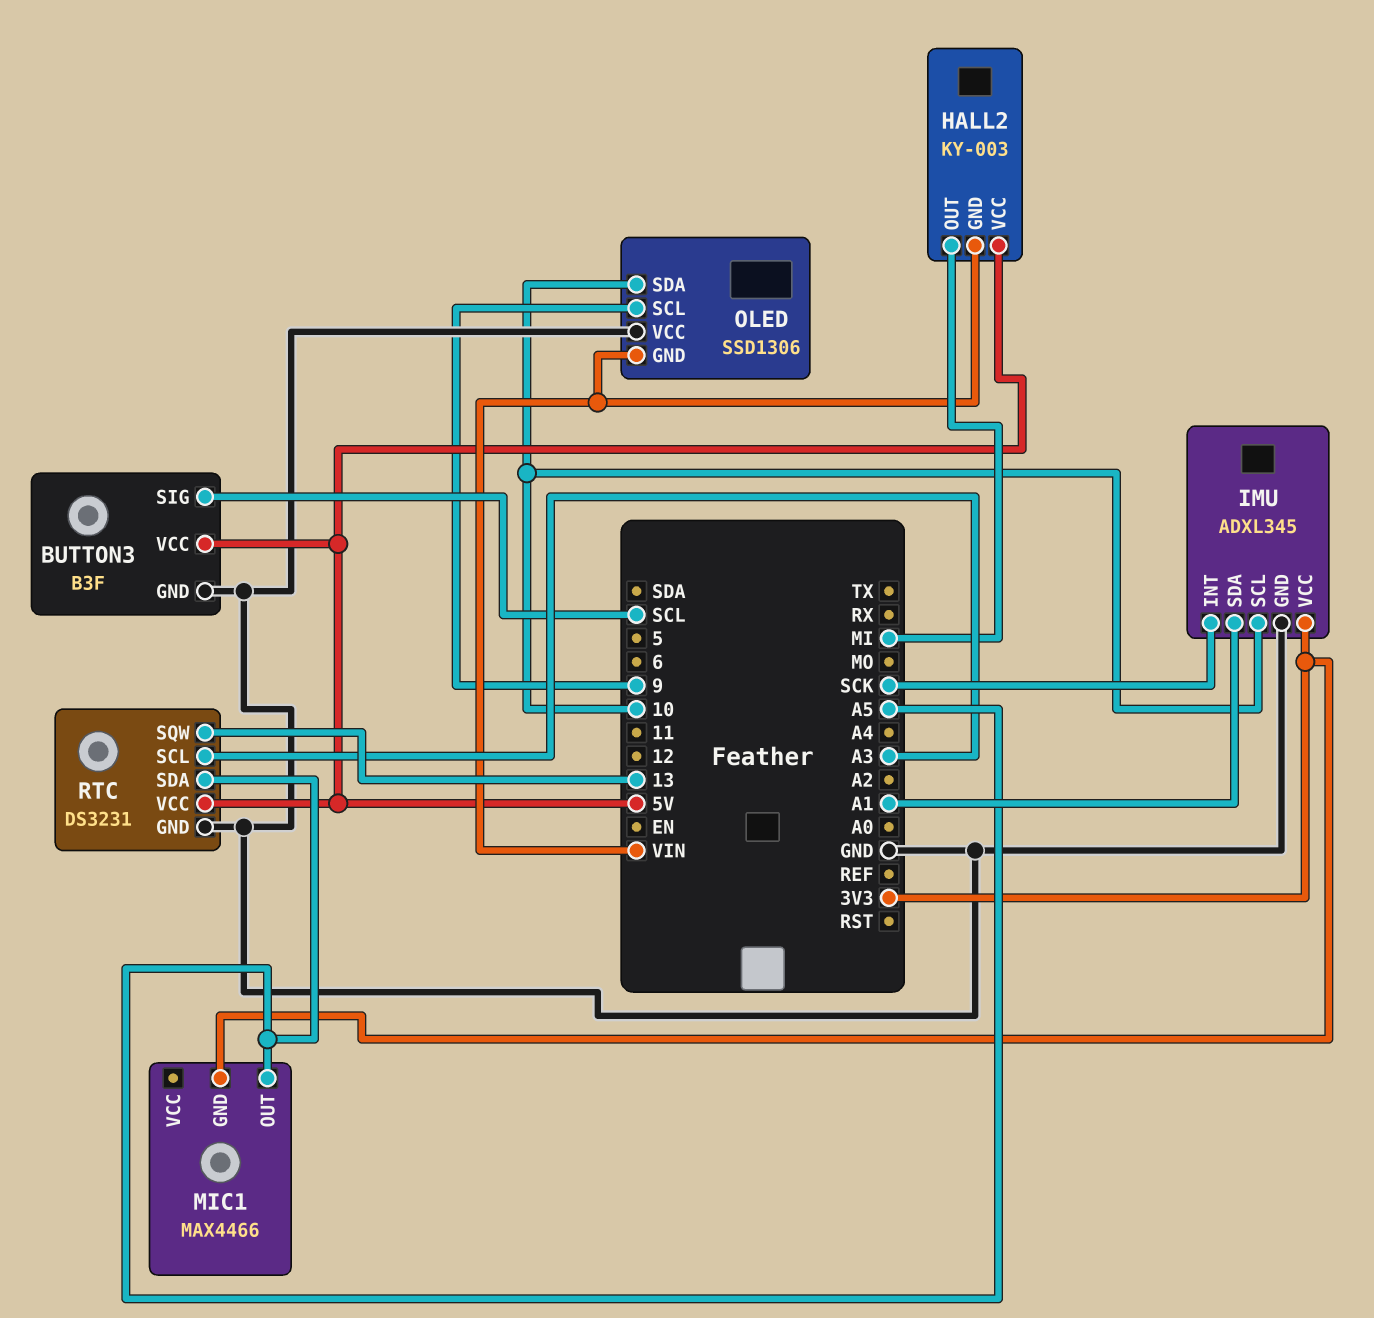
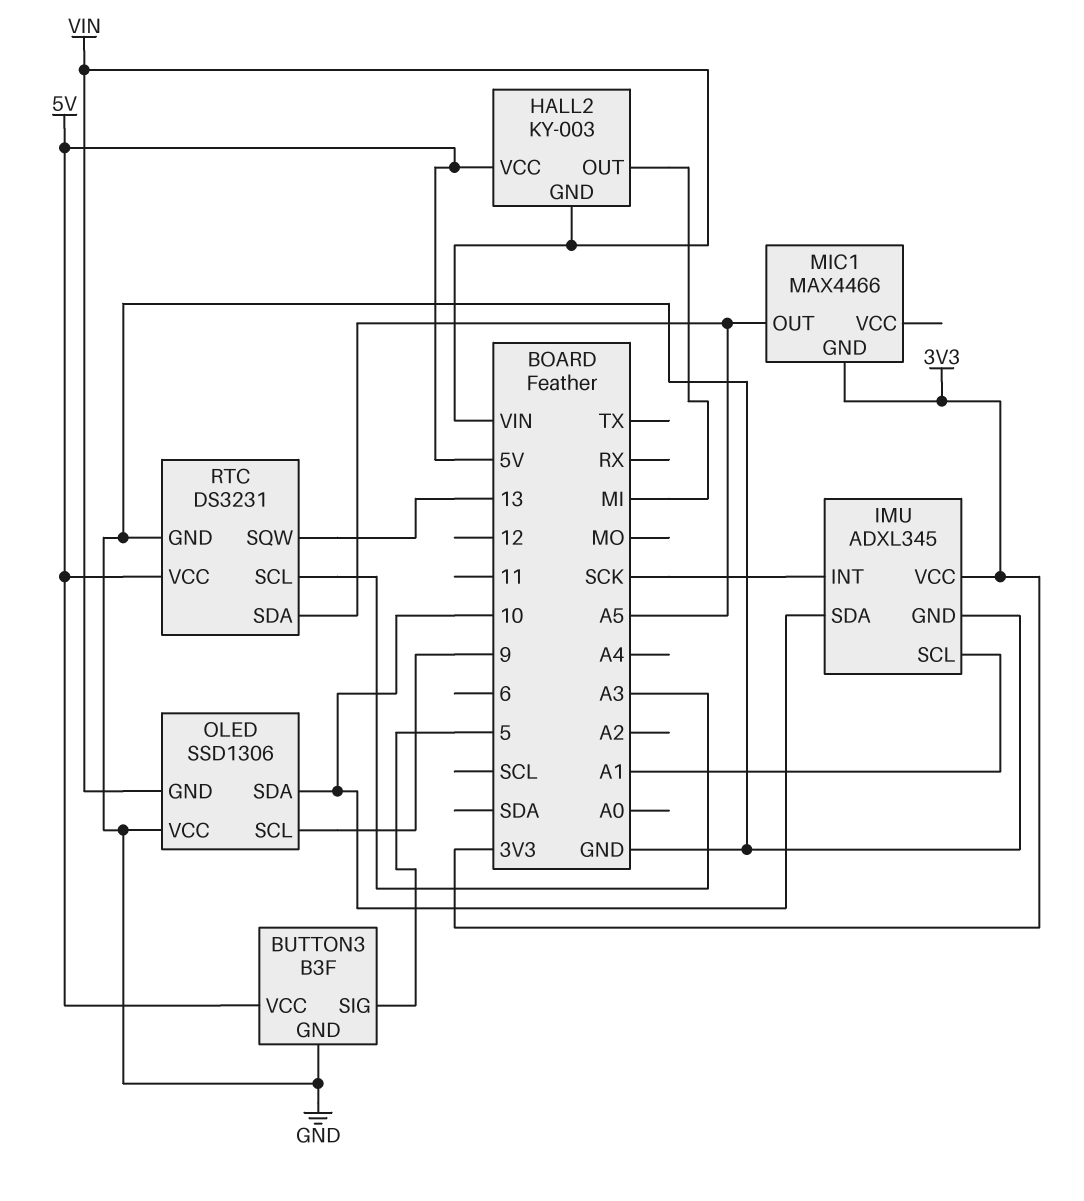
BUTTON3 pin SIG: SCL -> 5
IMU pin SCL: 10 -> A1
IMU pin SDA: A1 -> 10

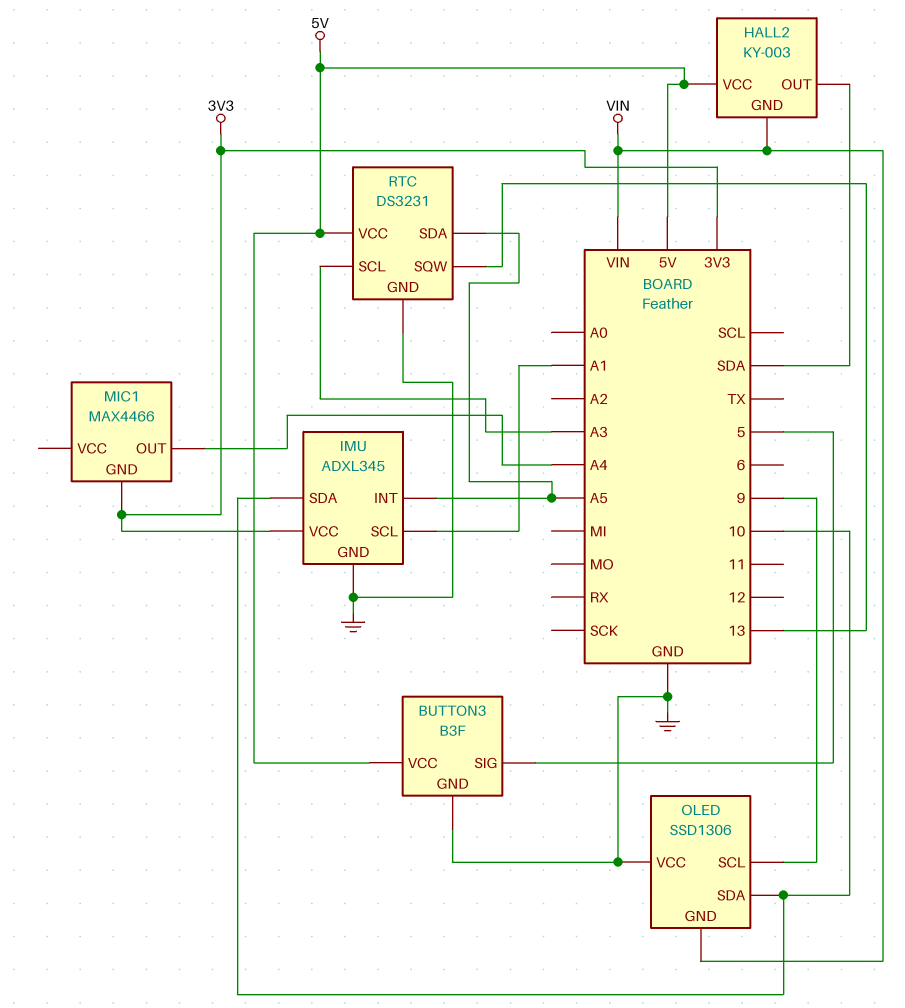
HALL2 pin OUT: MI -> SDA
IMU pin INT: SCK -> A5
MIC1 pin OUT: A5 -> A4

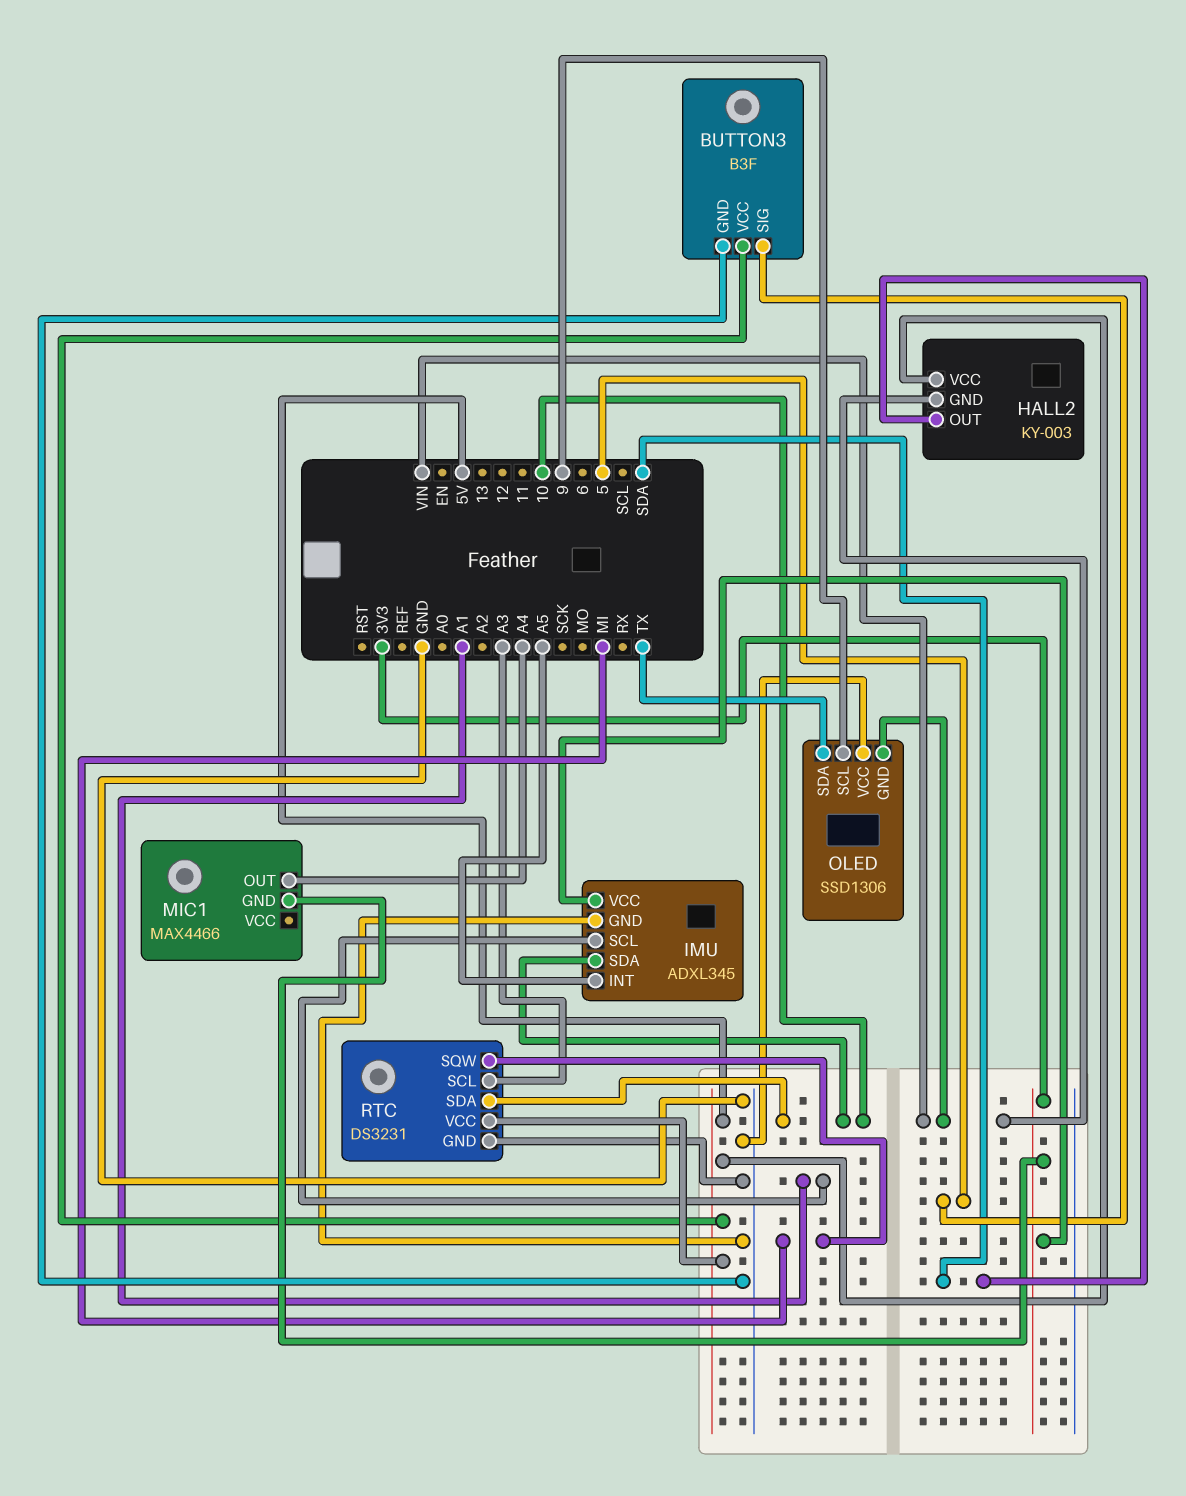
OLED pin SDA: 10 -> TX
RTC pin SDA: A5 -> 10
RTC pin SQW: 13 -> MI

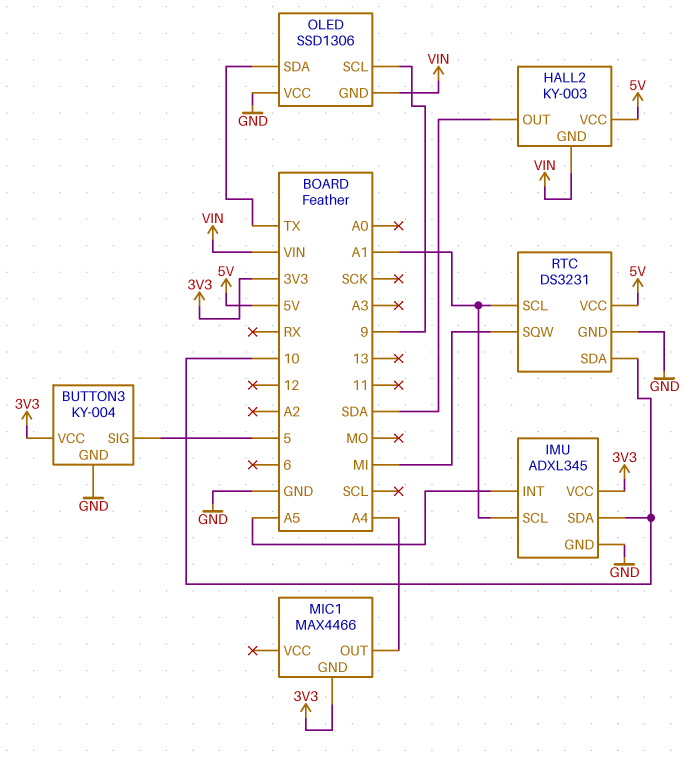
BUTTON3: B3F -> KY-004
BUTTON3 pin VCC: 5V -> 3V3
RTC pin SCL: A3 -> A1

